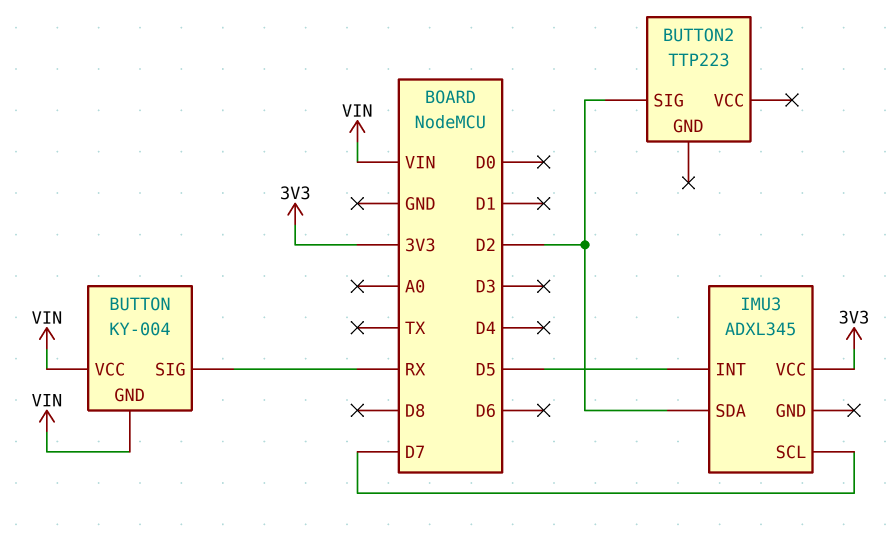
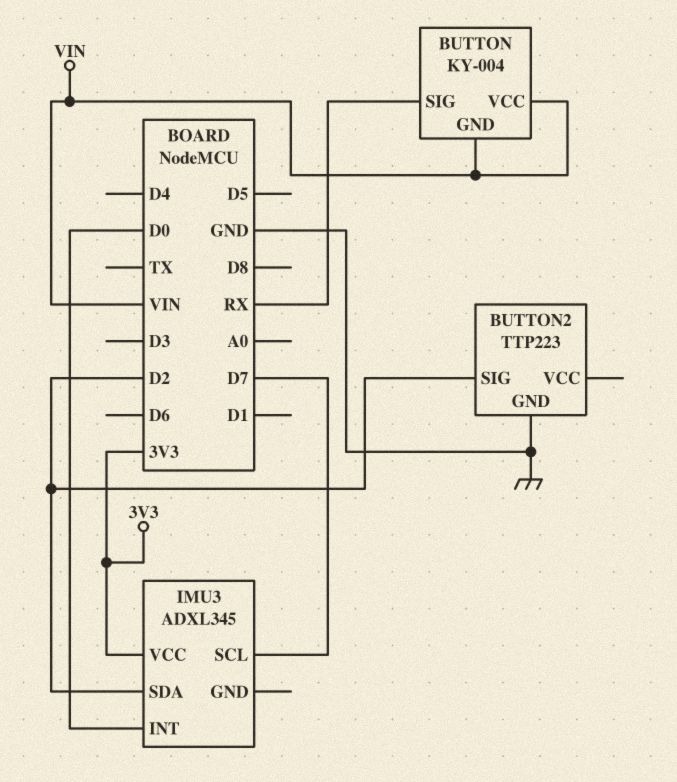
BUTTON2 pin GND: none -> GND
IMU3 pin INT: D5 -> D0

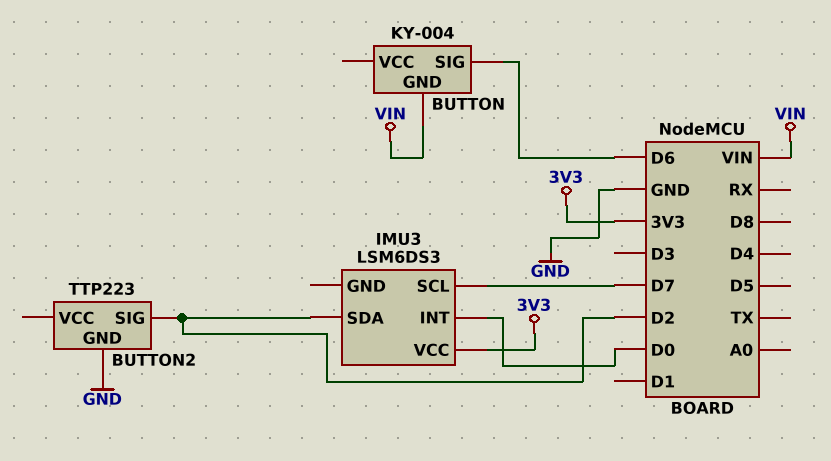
BUTTON pin SIG: RX -> D6
BUTTON pin VCC: VIN -> none
IMU3: ADXL345 -> LSM6DS3

